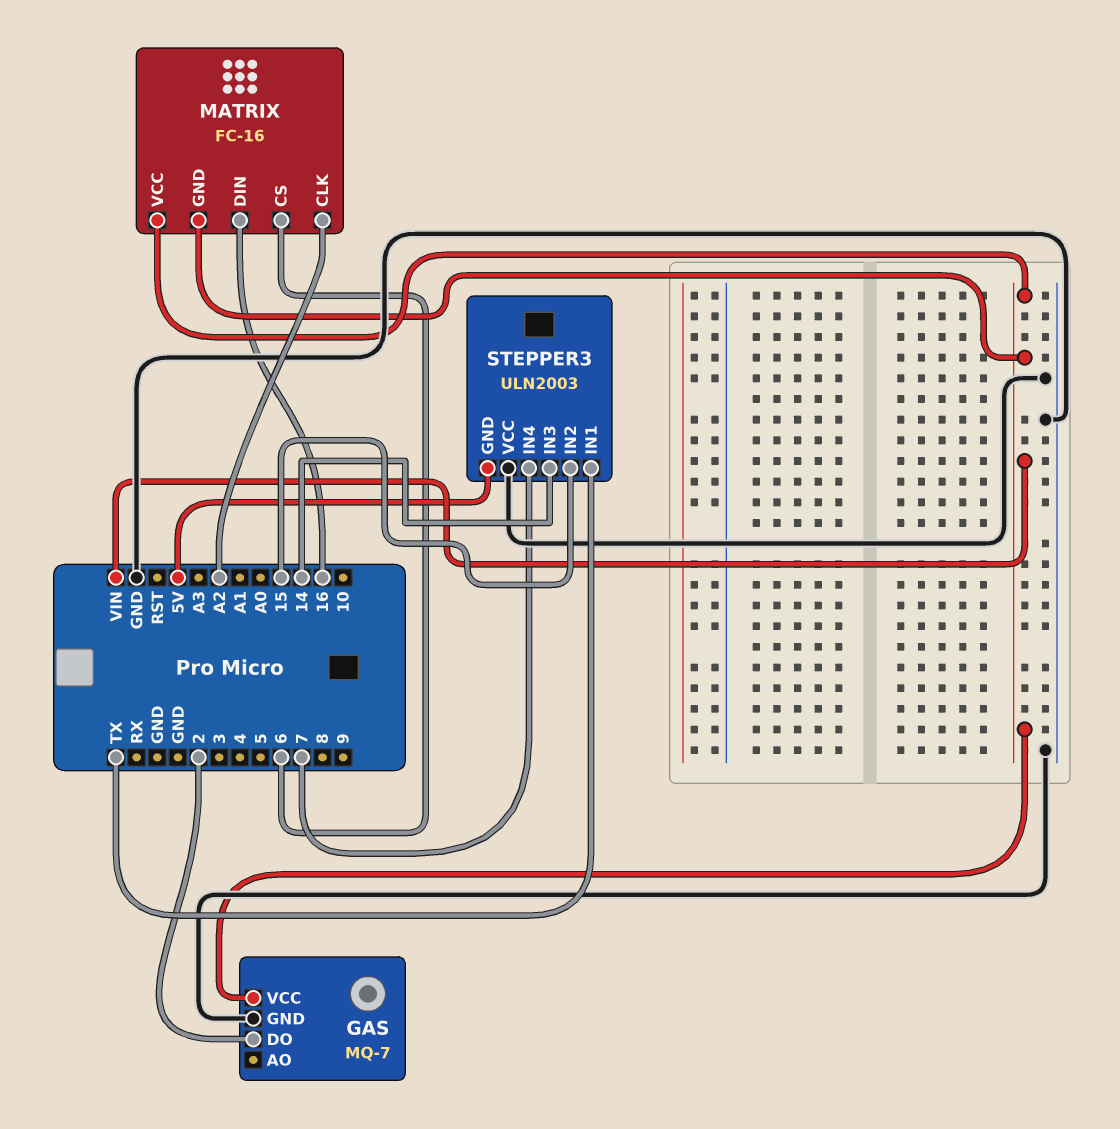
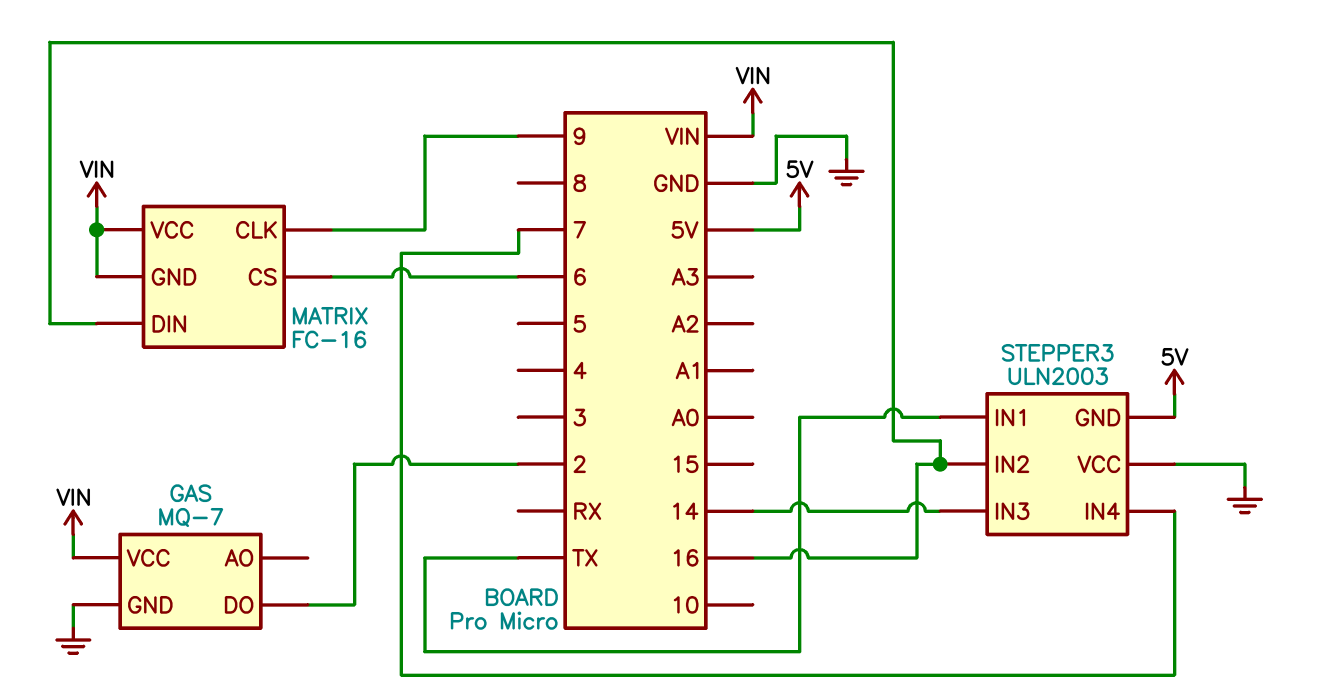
MATRIX pin CLK: A2 -> 9
STEPPER3 pin IN2: 15 -> 16

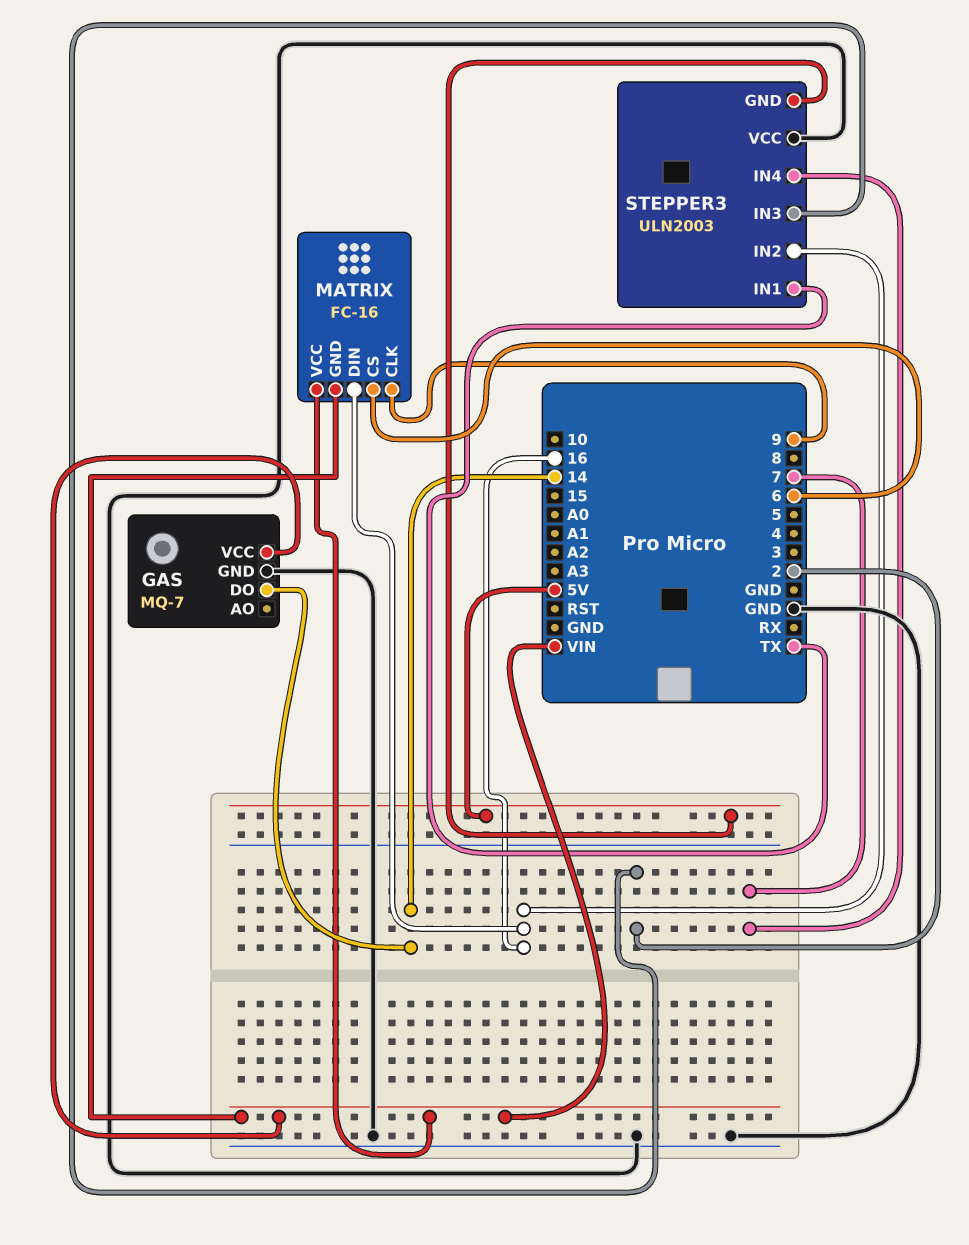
GAS pin DO: 2 -> 14
STEPPER3 pin IN3: 14 -> 2

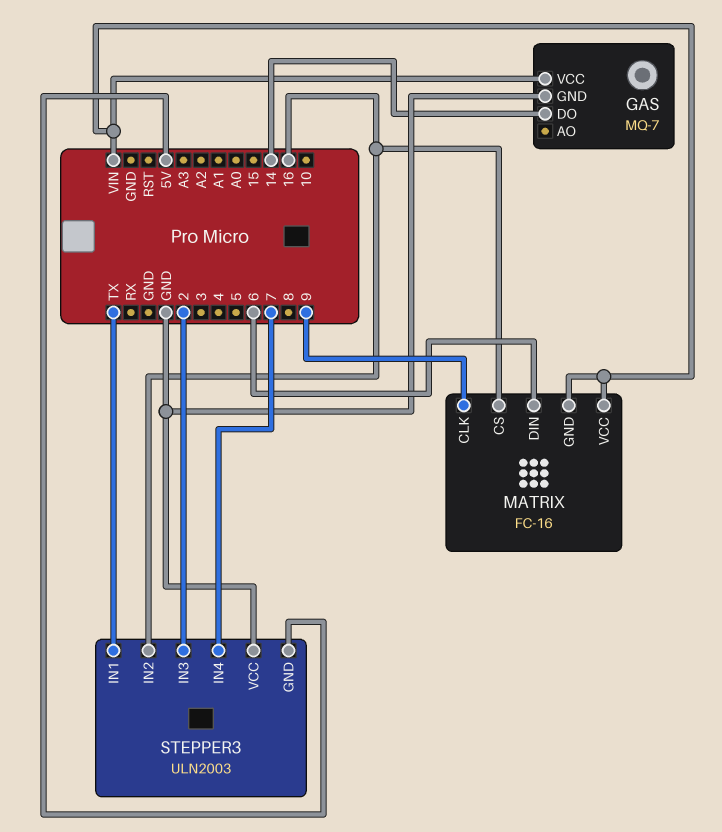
MATRIX pin CS: 6 -> 16
MATRIX pin DIN: 16 -> 6

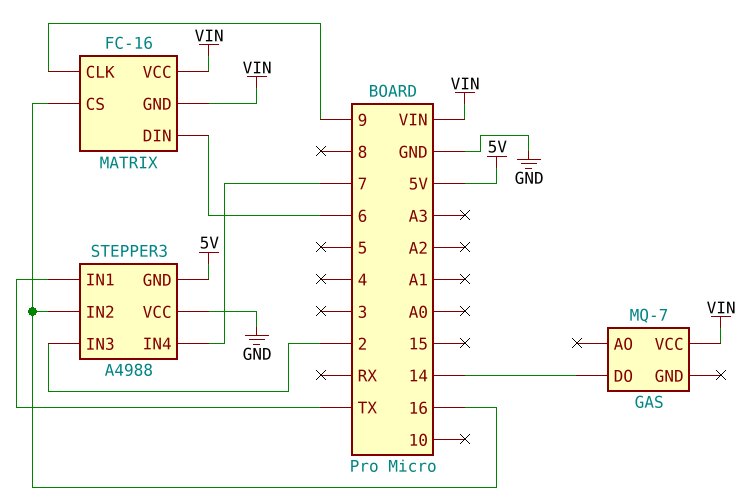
GAS pin GND: GND -> none
STEPPER3: ULN2003 -> A4988

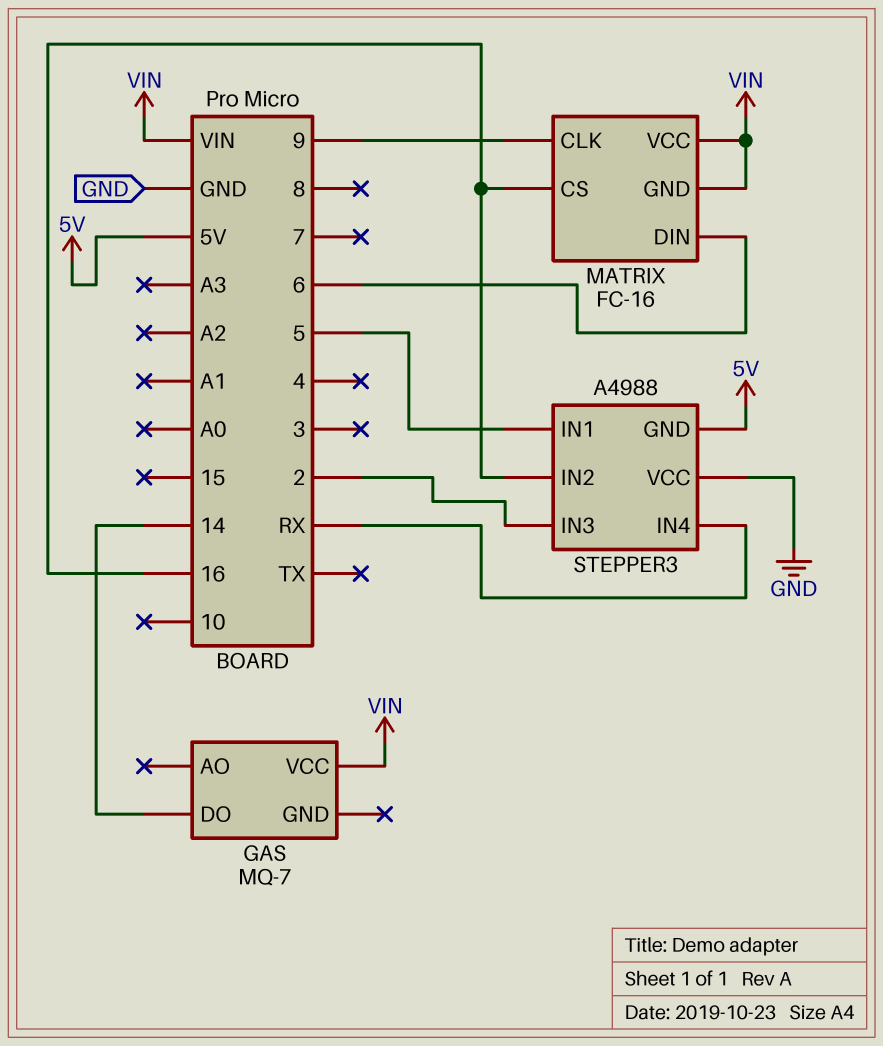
STEPPER3 pin IN1: TX -> 5
STEPPER3 pin IN4: 7 -> RX

